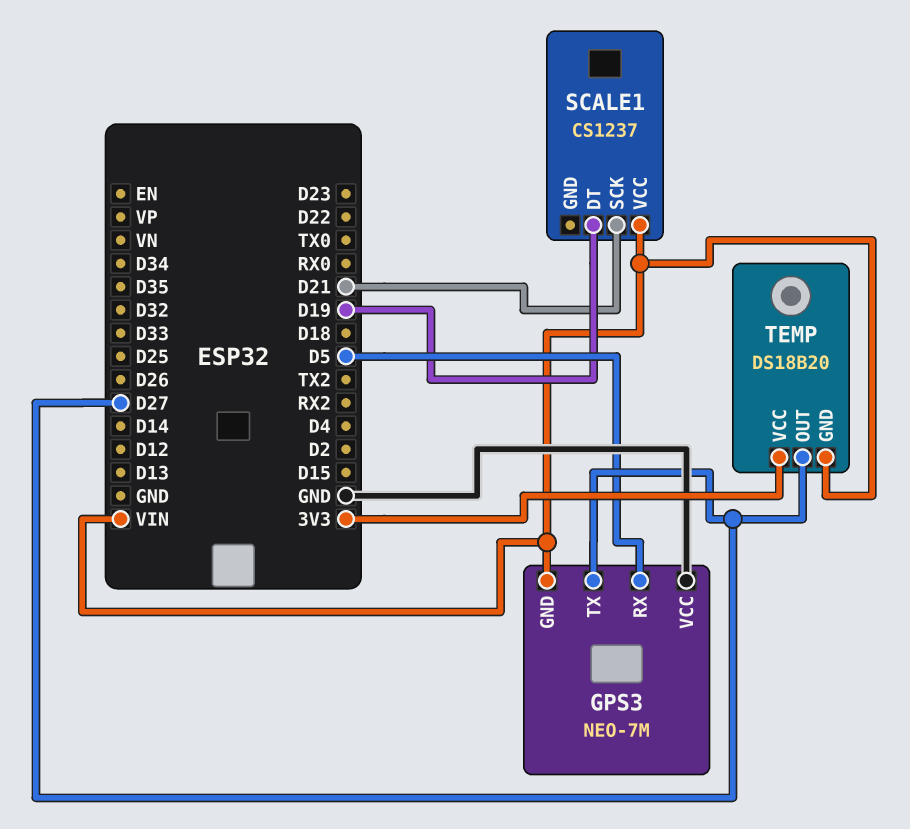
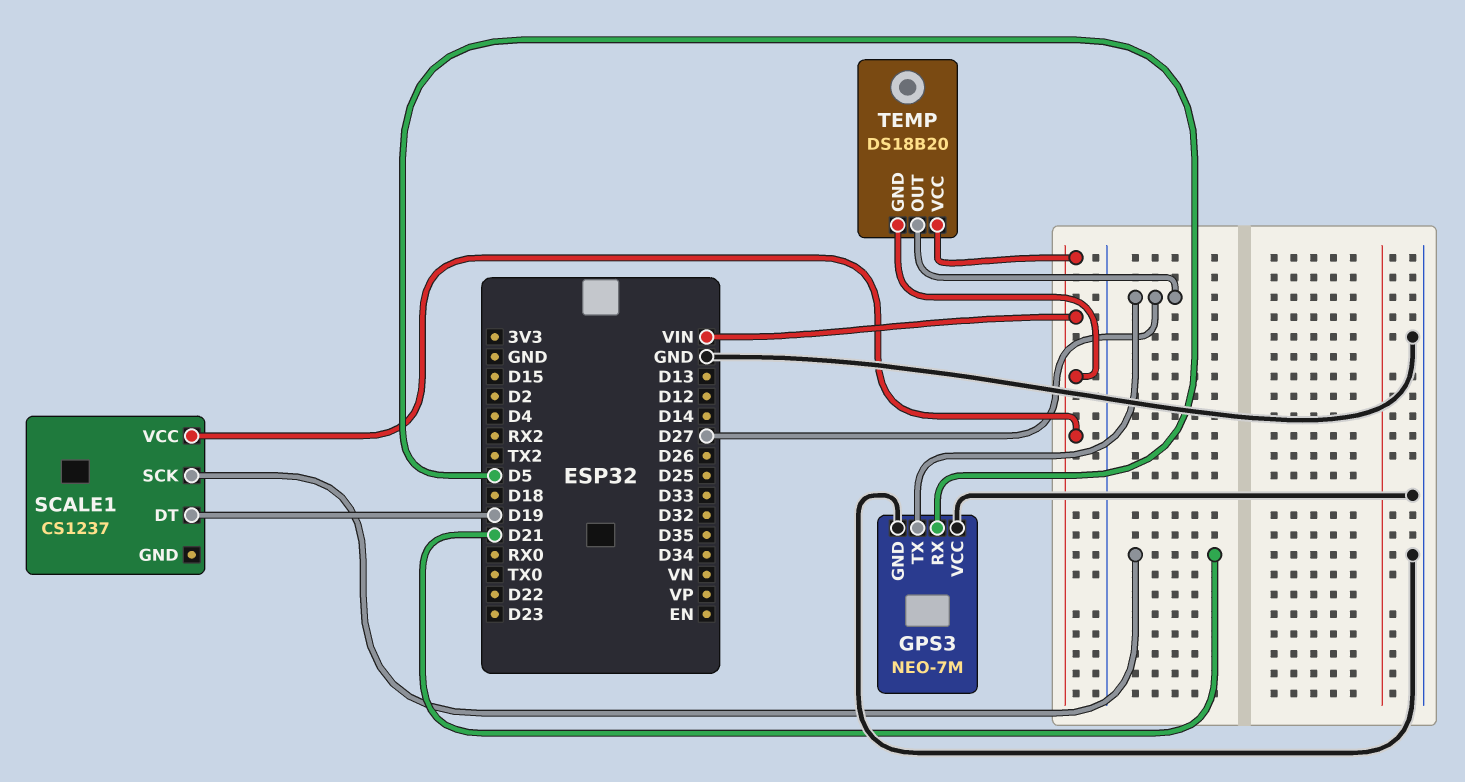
GPS3 pin GND: VIN -> GND
TEMP pin VCC: 3V3 -> VIN

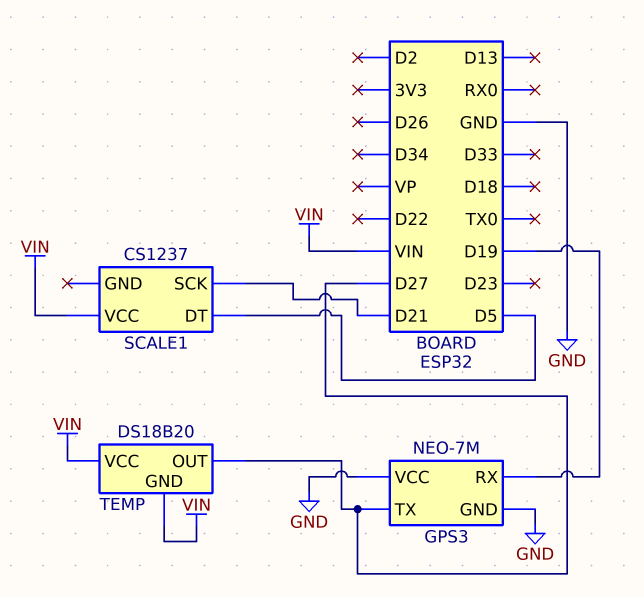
GPS3 pin RX: D5 -> D19
SCALE1 pin DT: D19 -> D5

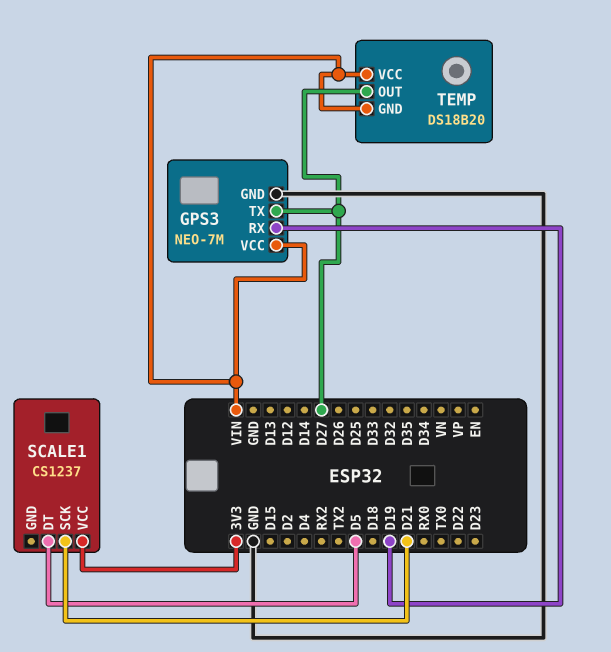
GPS3 pin VCC: GND -> VIN
SCALE1 pin VCC: VIN -> 3V3

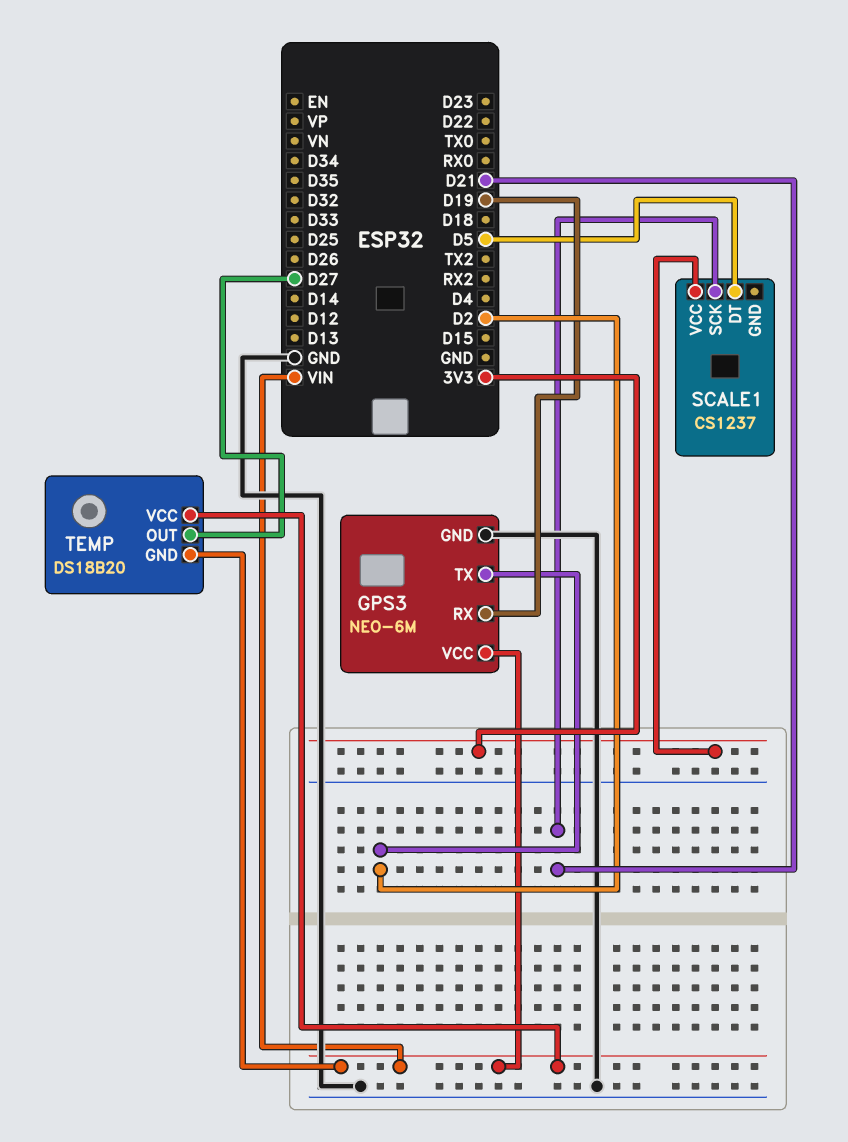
GPS3: NEO-7M -> NEO-6M
GPS3 pin TX: D27 -> D2

